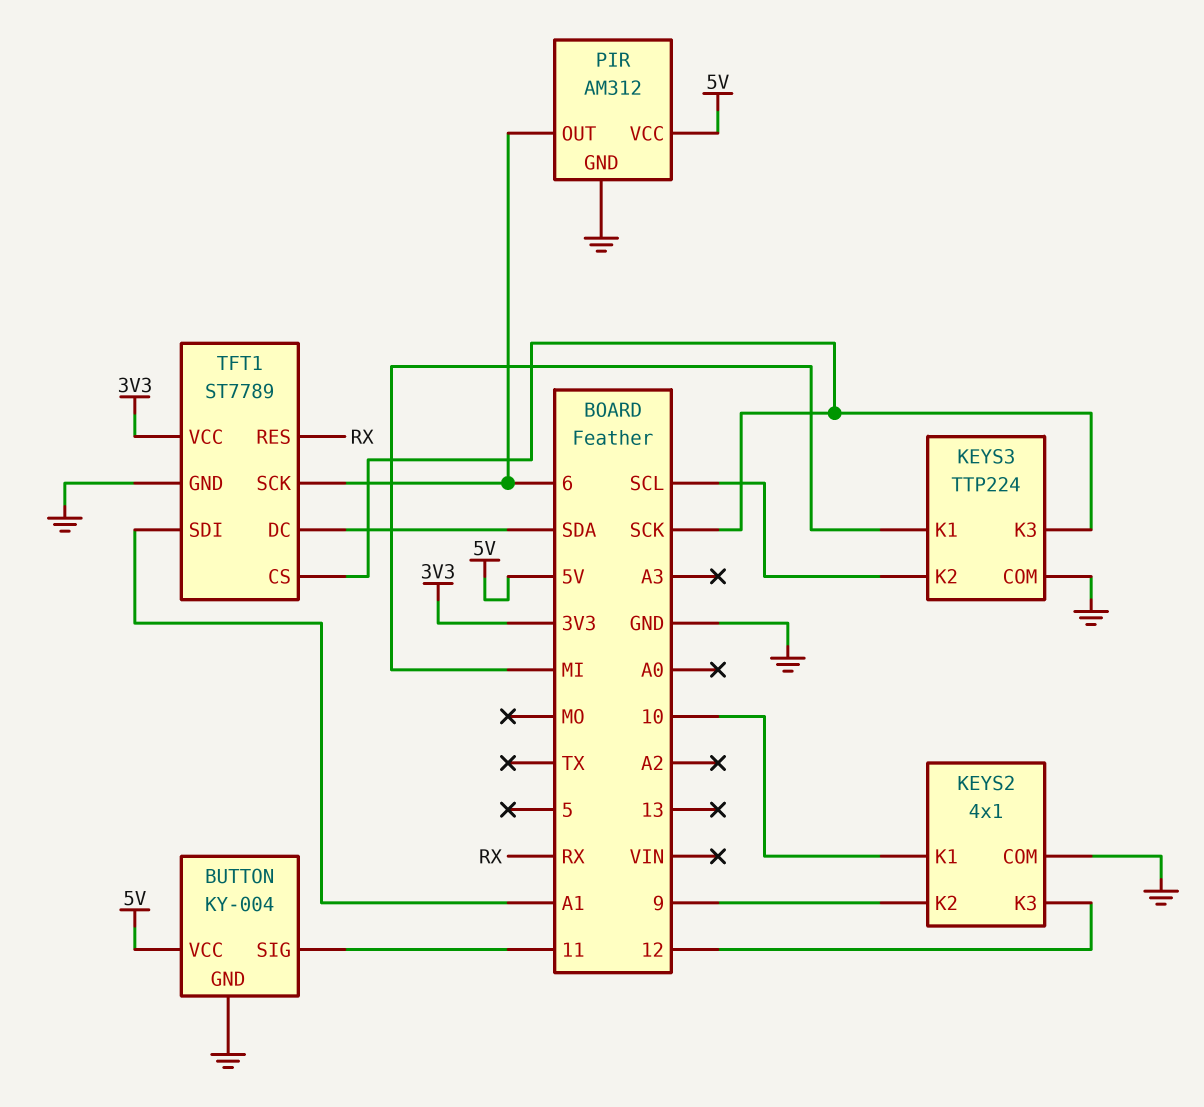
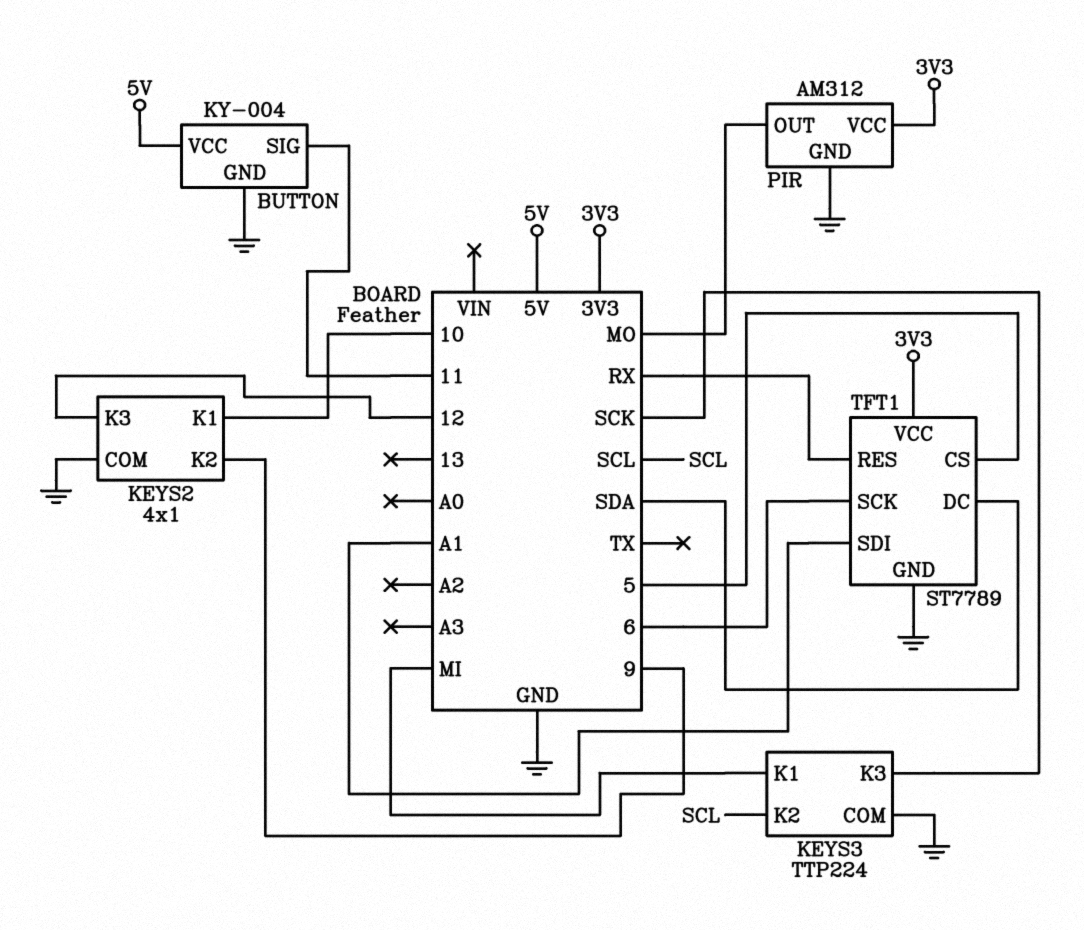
PIR pin OUT: 6 -> MO
PIR pin VCC: 5V -> 3V3
TFT1 pin CS: SCK -> 5

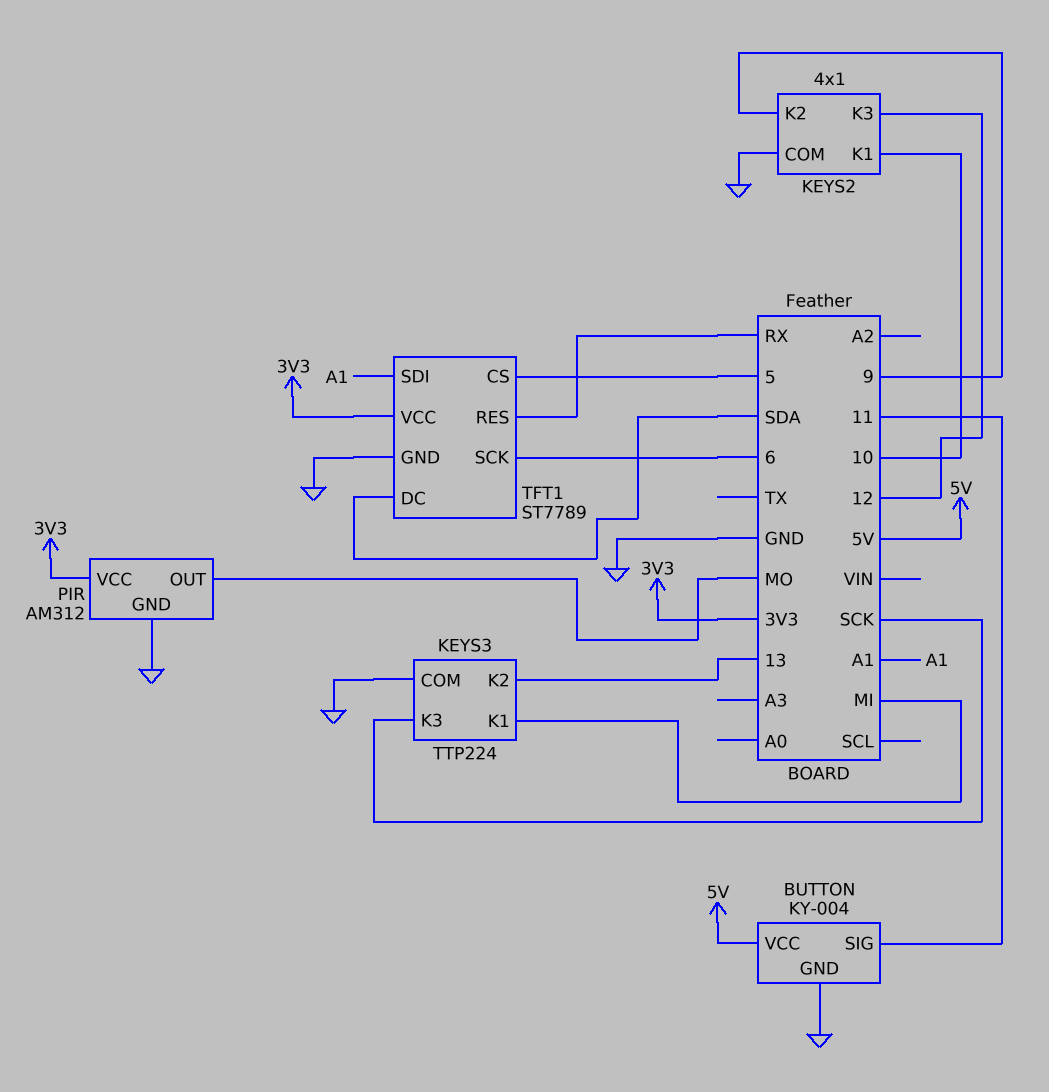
KEYS3 pin K2: SCL -> 13

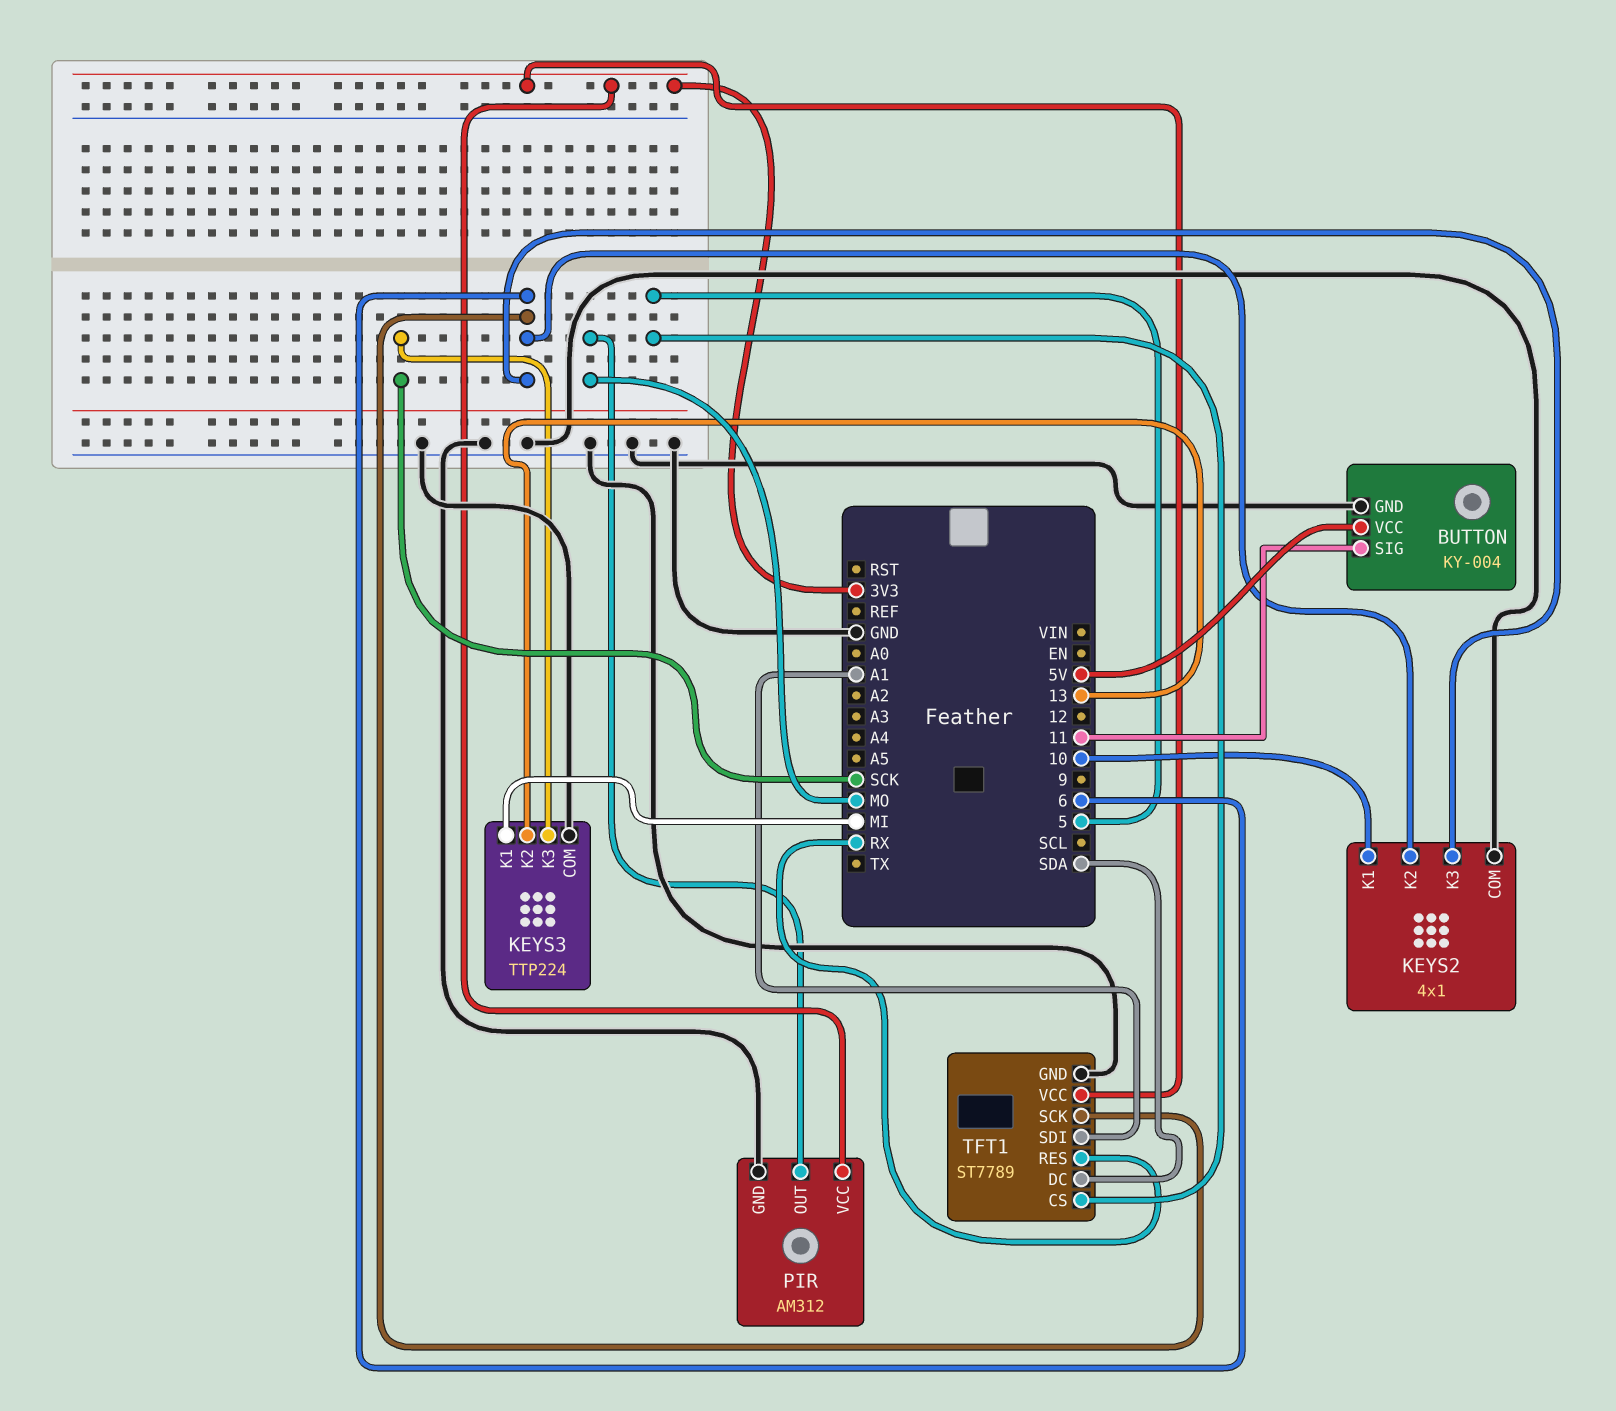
KEYS2 pin K2: 9 -> 6
KEYS2 pin K3: 12 -> 6

